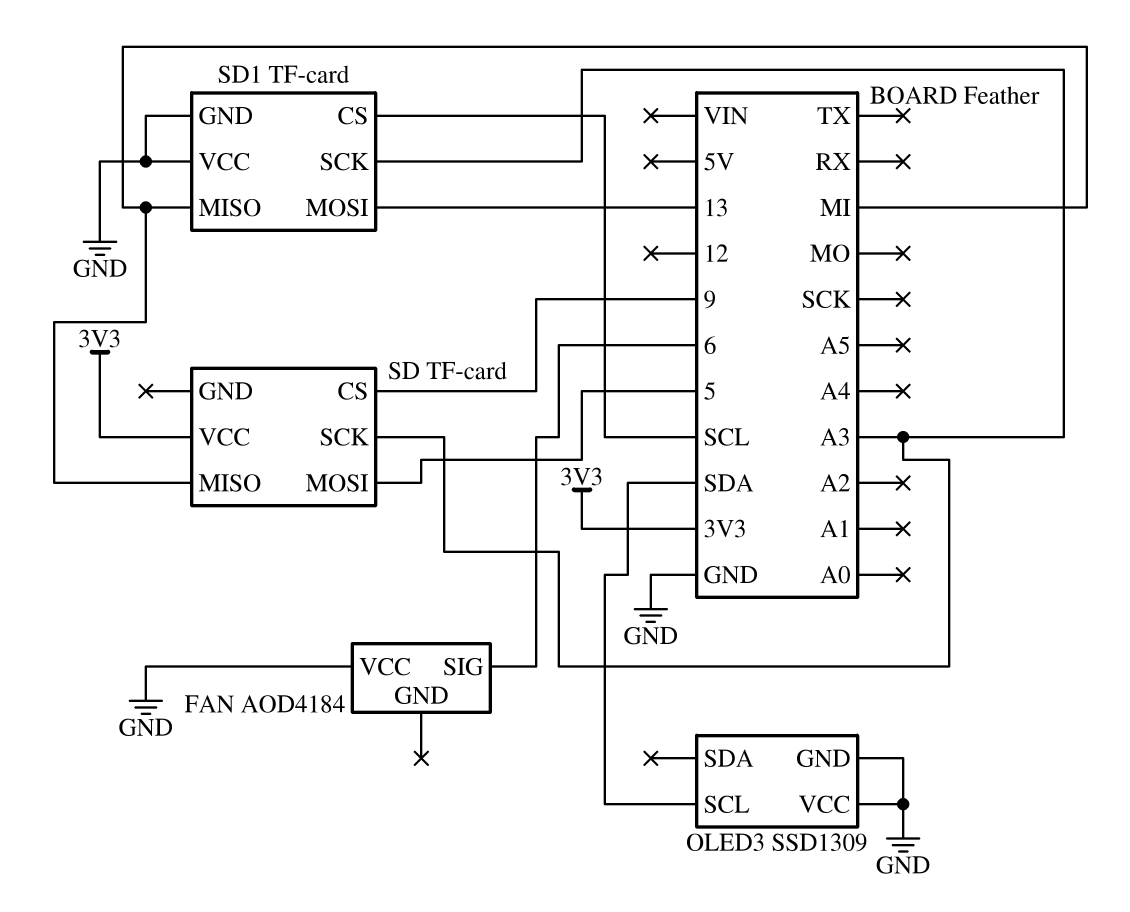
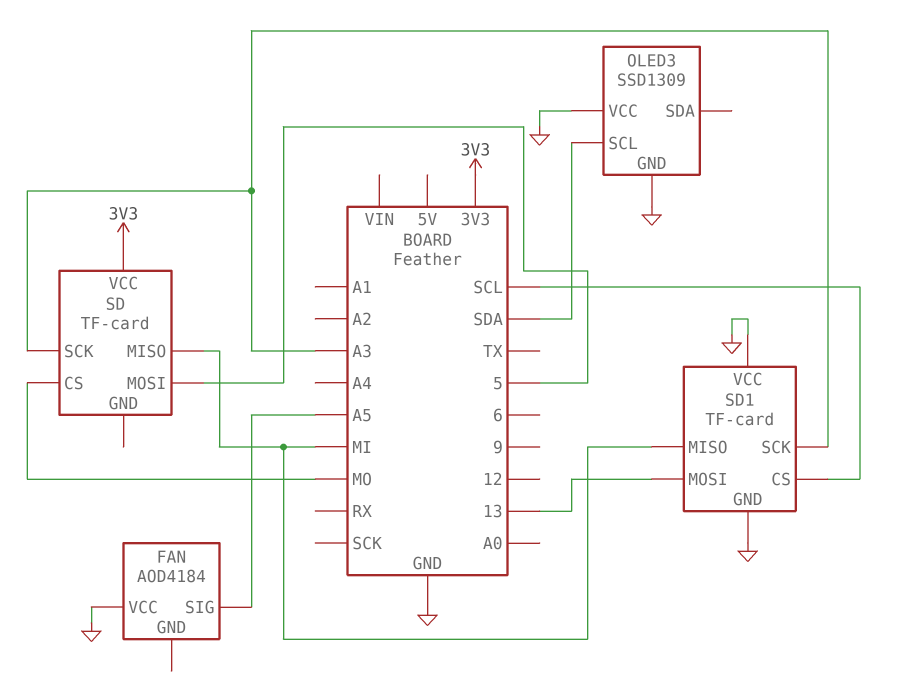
FAN pin SIG: 6 -> A5
SD pin CS: 9 -> MO

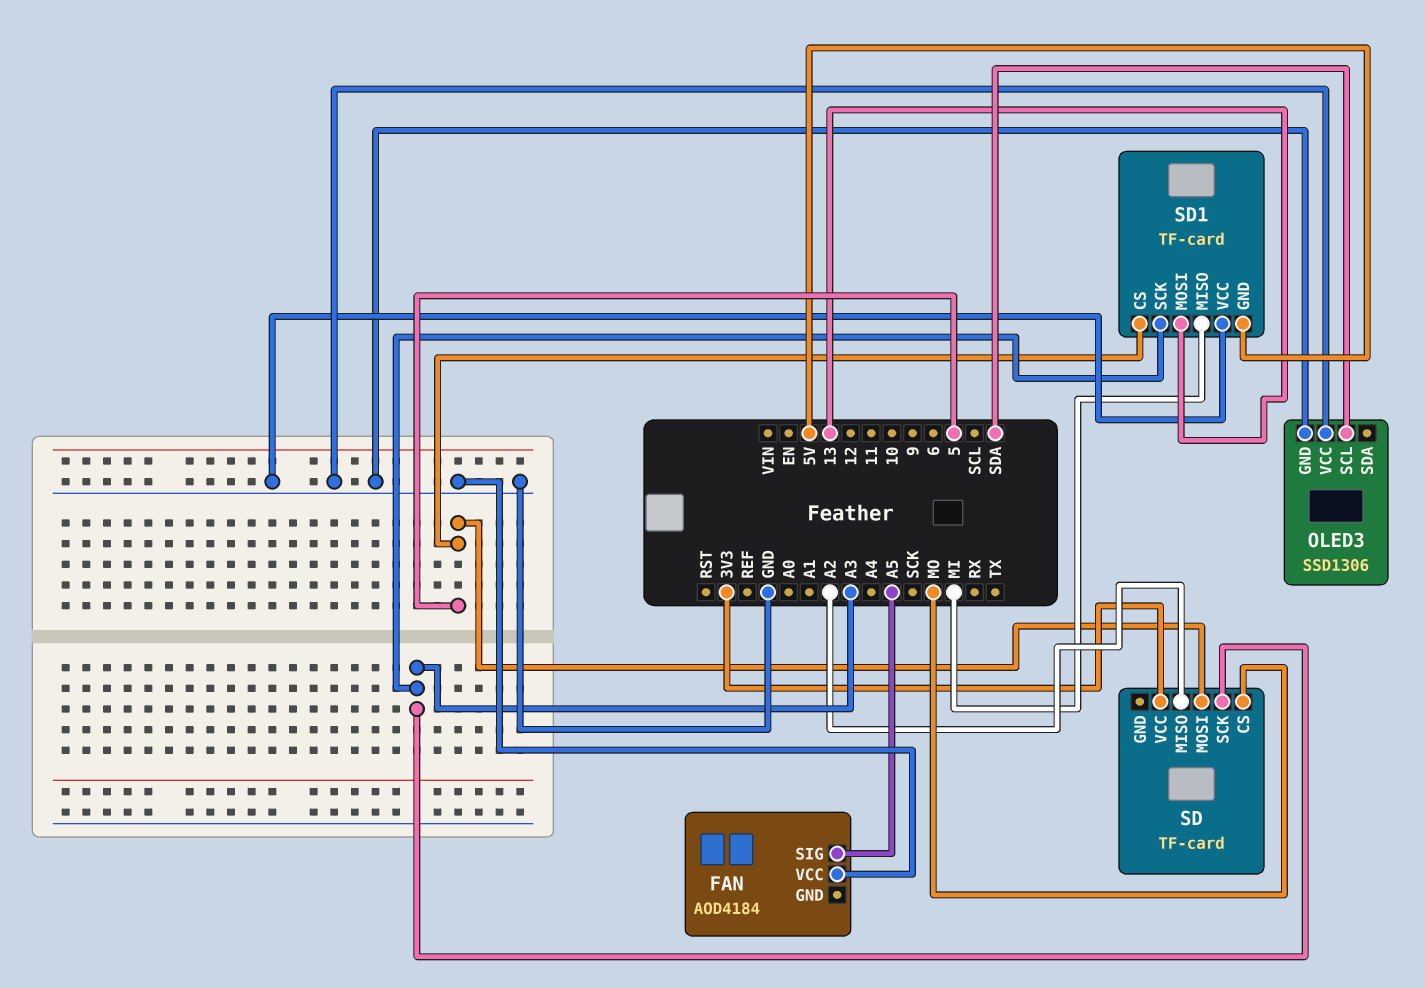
OLED3: SSD1309 -> SSD1306
SD pin MISO: MI -> A2
SD1 pin CS: SCL -> 5
SD1 pin GND: GND -> 5V

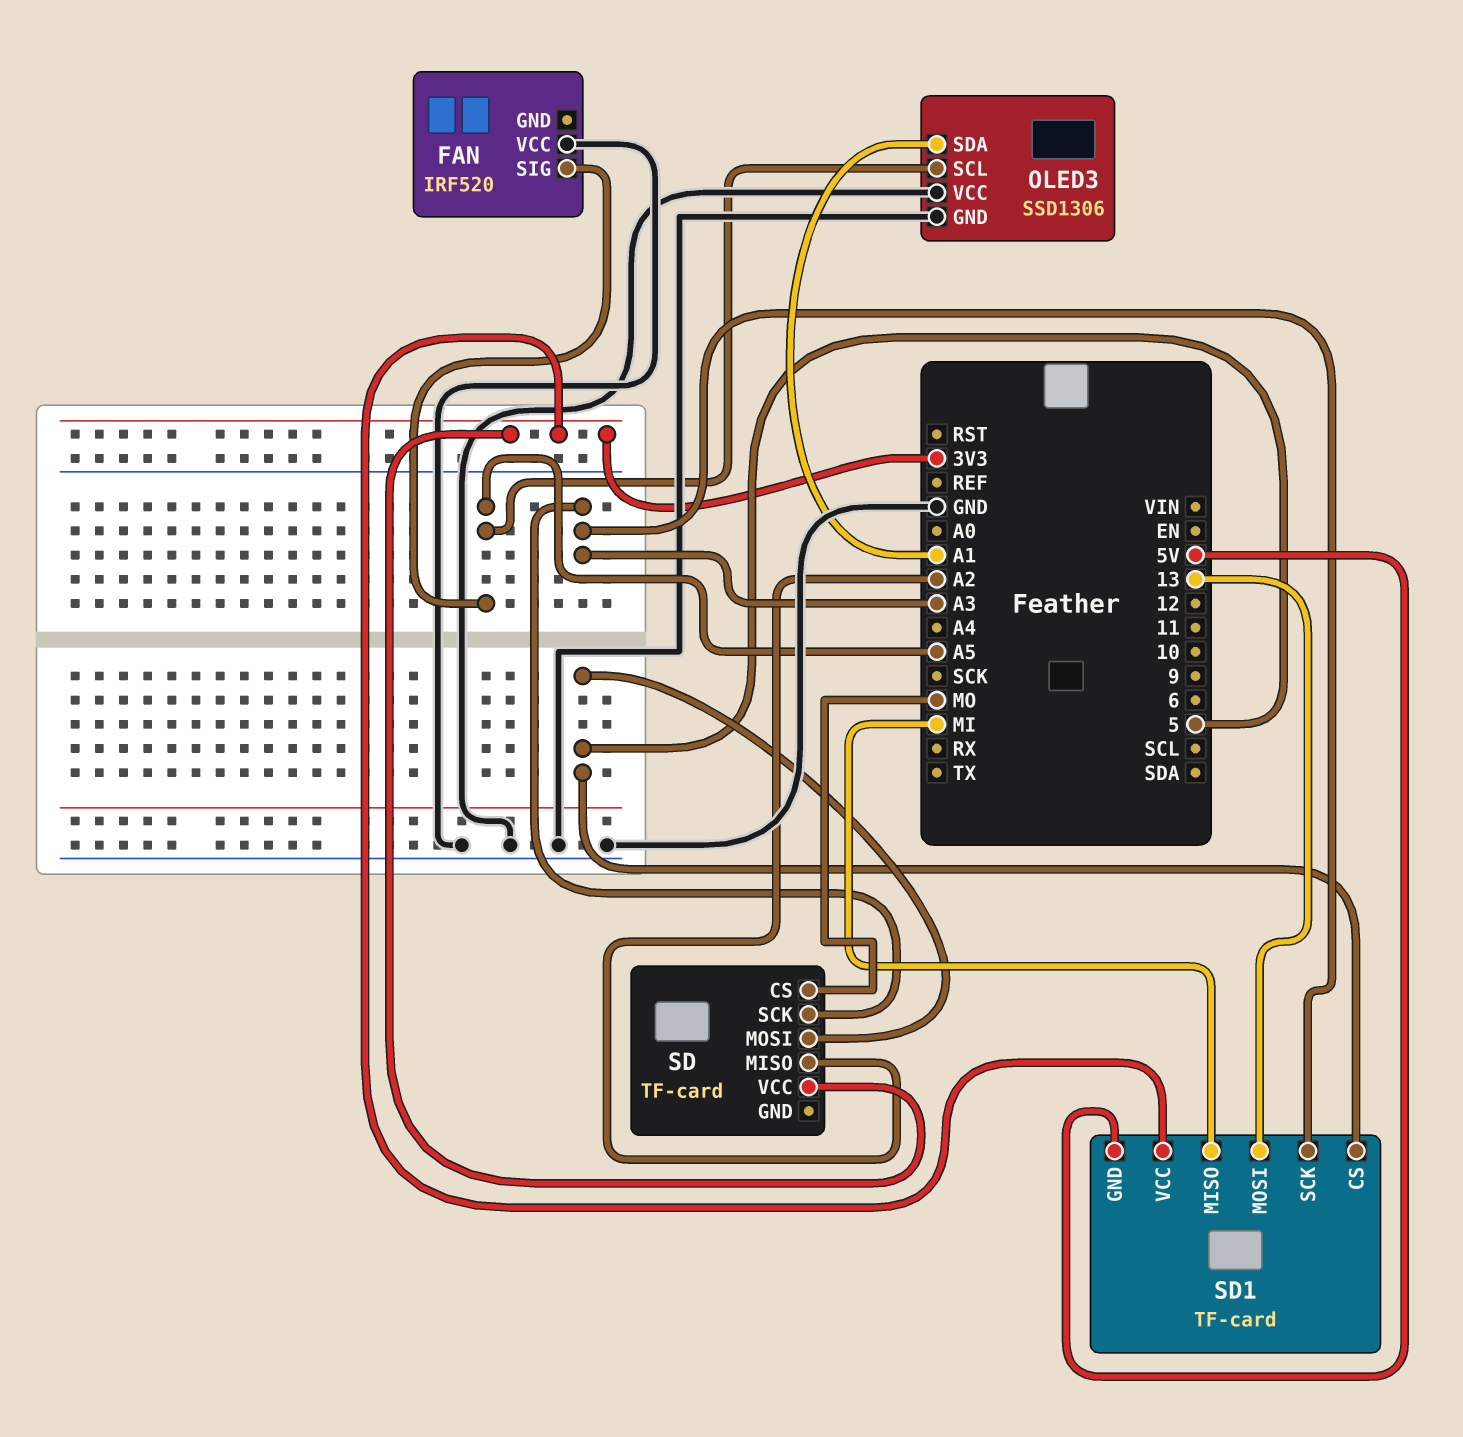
FAN: AOD4184 -> IRF520
OLED3 pin SCL: SDA -> A5
OLED3 pin SDA: none -> A1
SD1 pin VCC: GND -> 3V3

